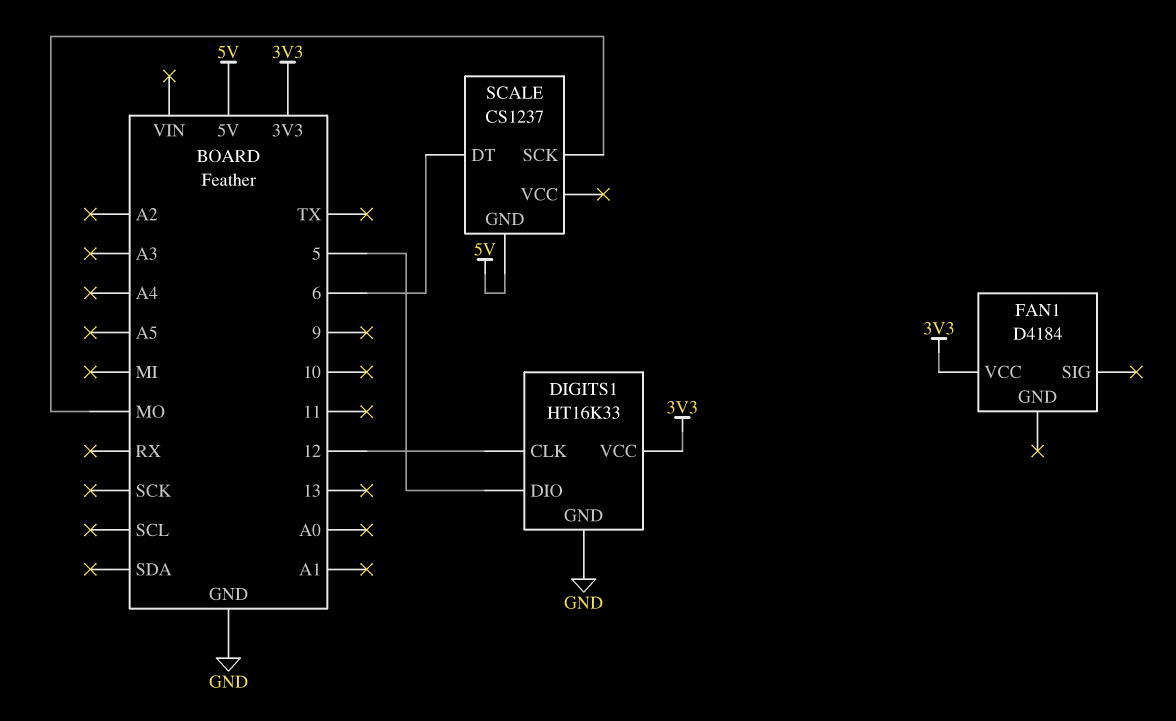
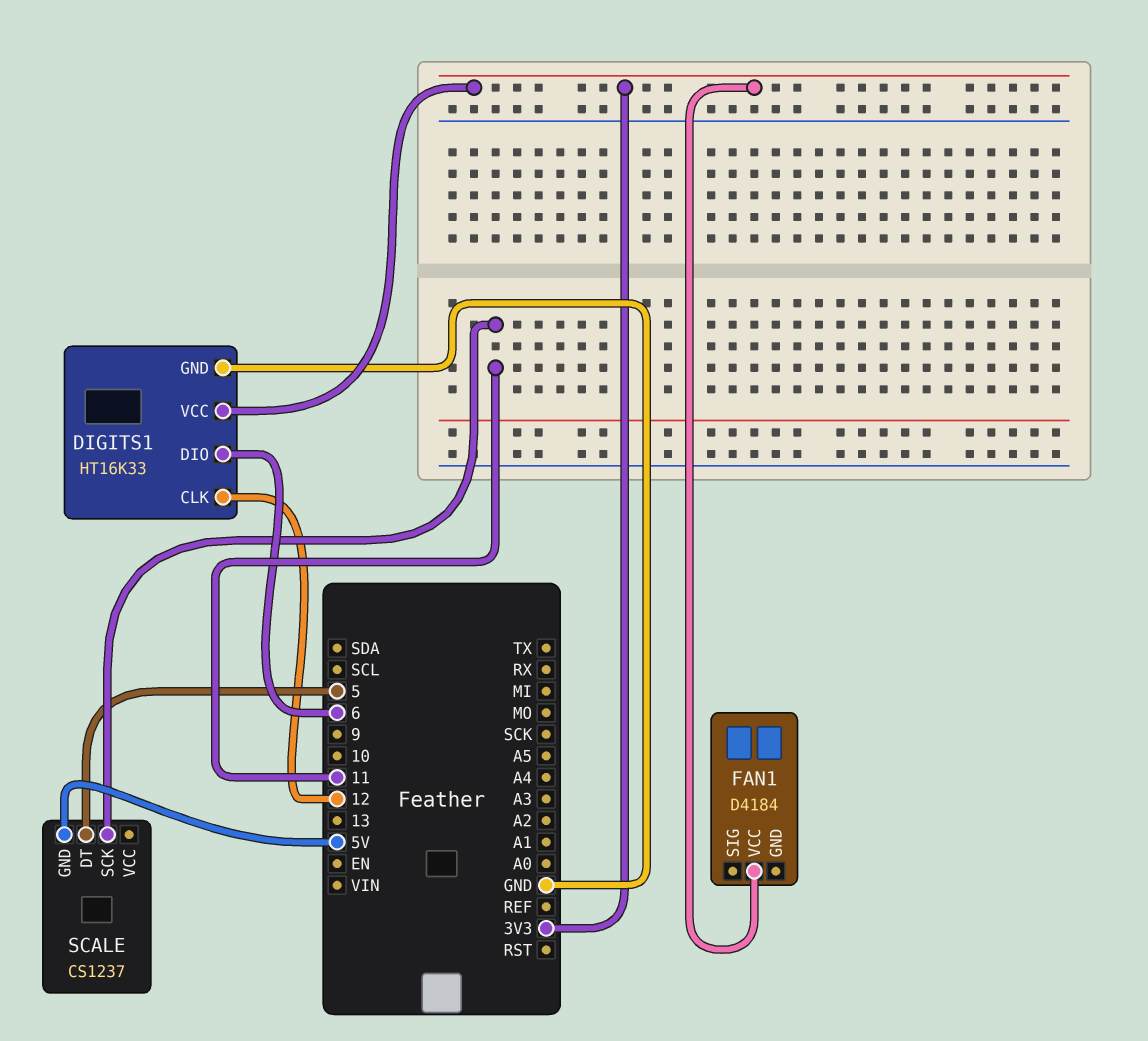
DIGITS1 pin DIO: 5 -> 6
SCALE pin DT: 6 -> 5
SCALE pin SCK: MO -> 11

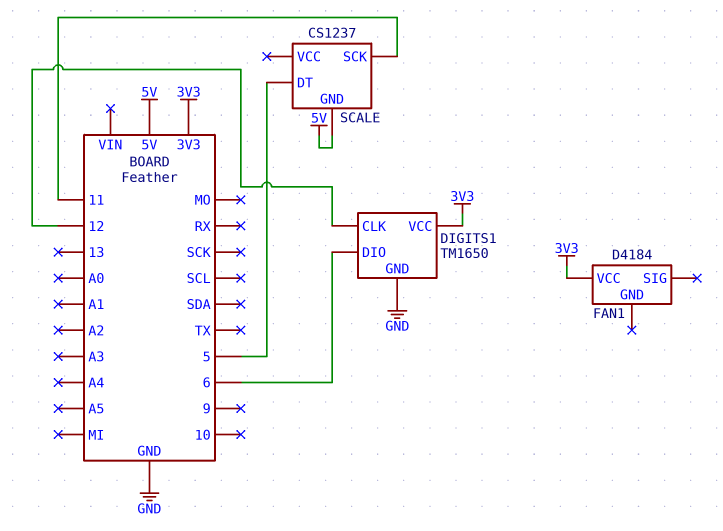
DIGITS1: HT16K33 -> TM1650

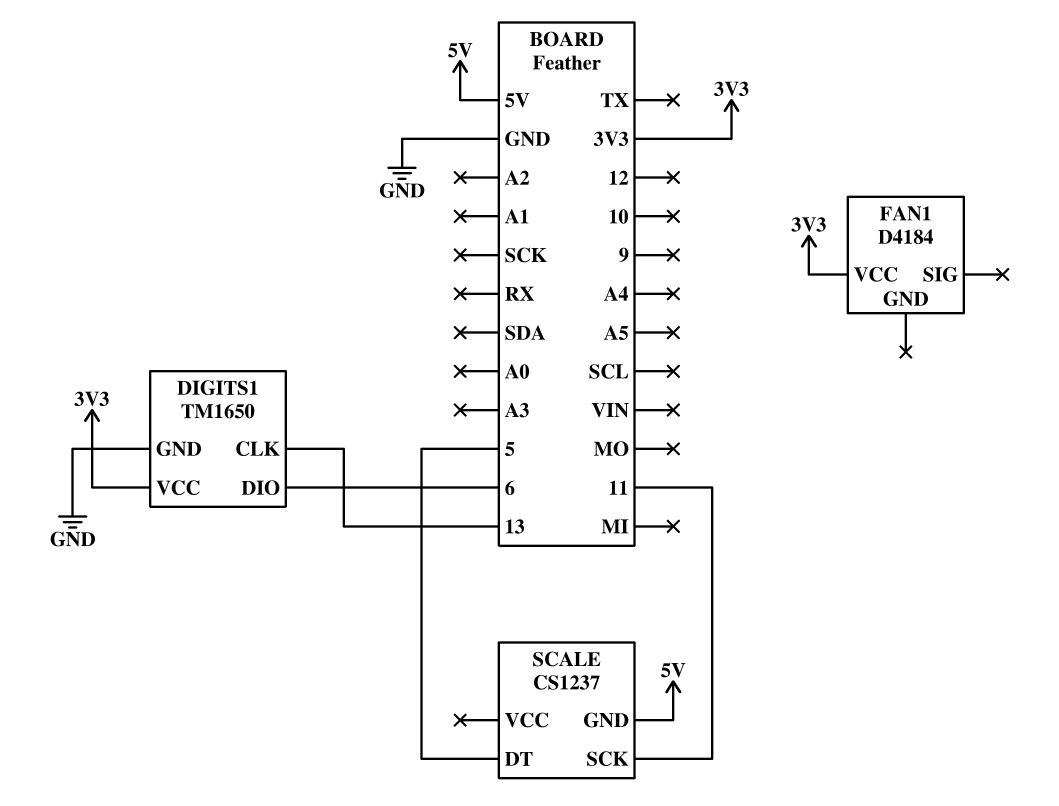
DIGITS1 pin CLK: 12 -> 13

